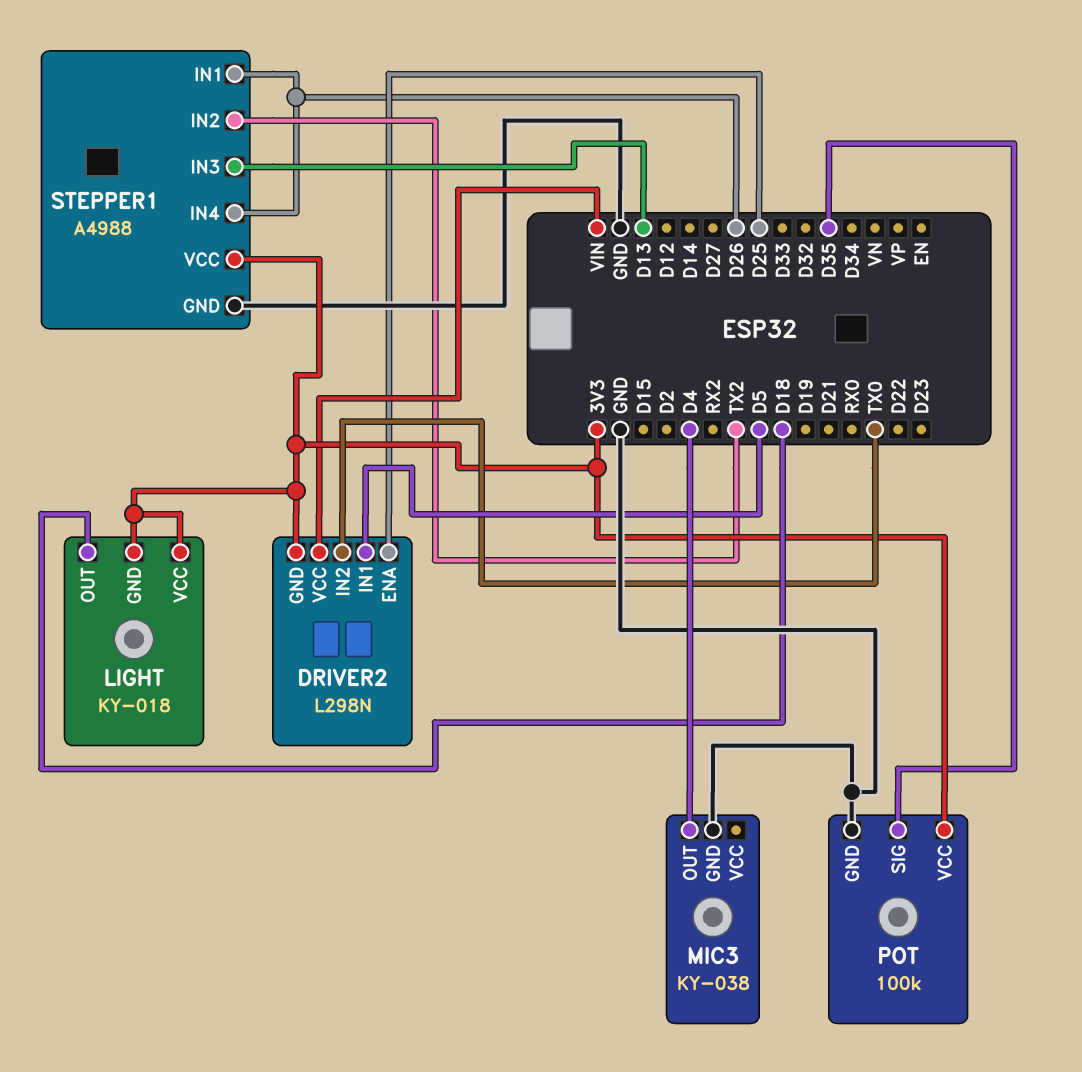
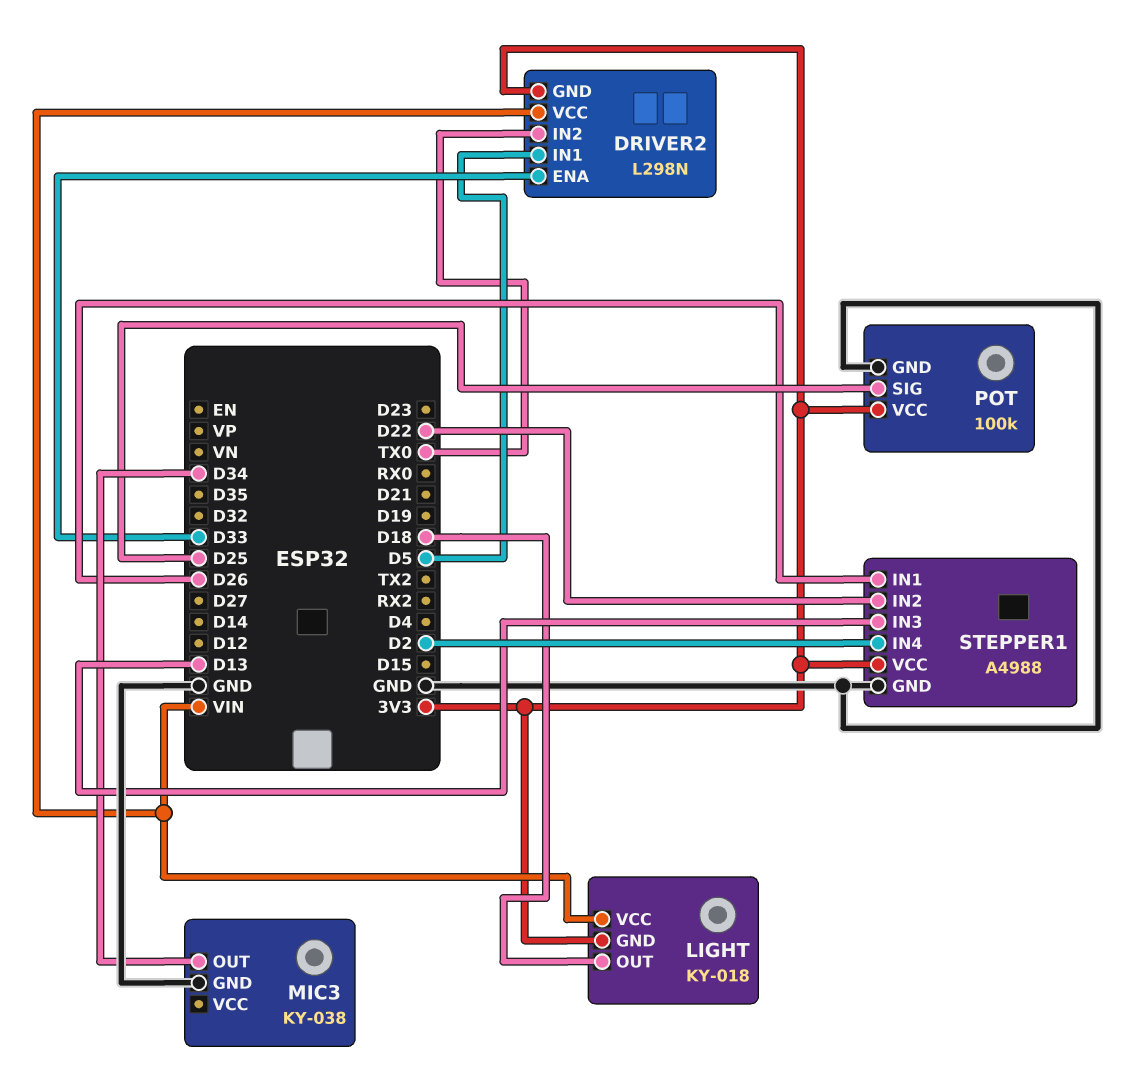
DRIVER2 pin ENA: D25 -> D33
LIGHT pin VCC: 3V3 -> VIN
MIC3 pin OUT: D4 -> D34
POT pin SIG: D35 -> D25
STEPPER1 pin IN2: TX2 -> D22
STEPPER1 pin IN4: D26 -> D2

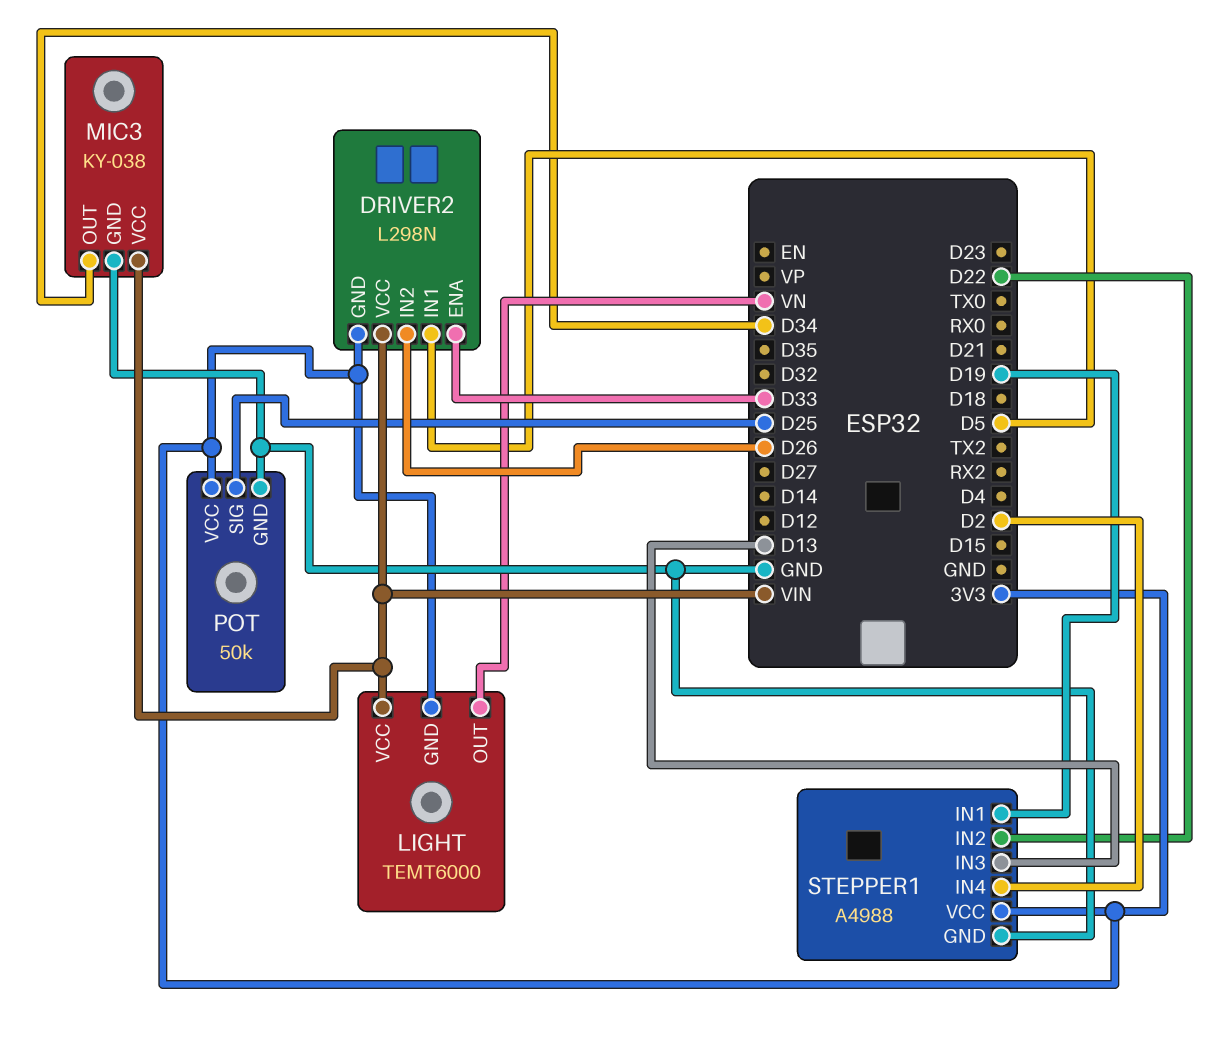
DRIVER2 pin IN2: TX0 -> D26
LIGHT: KY-018 -> TEMT6000
LIGHT pin OUT: D18 -> VN
MIC3 pin VCC: none -> VIN
POT: 100k -> 50k
STEPPER1 pin IN1: D26 -> D19

